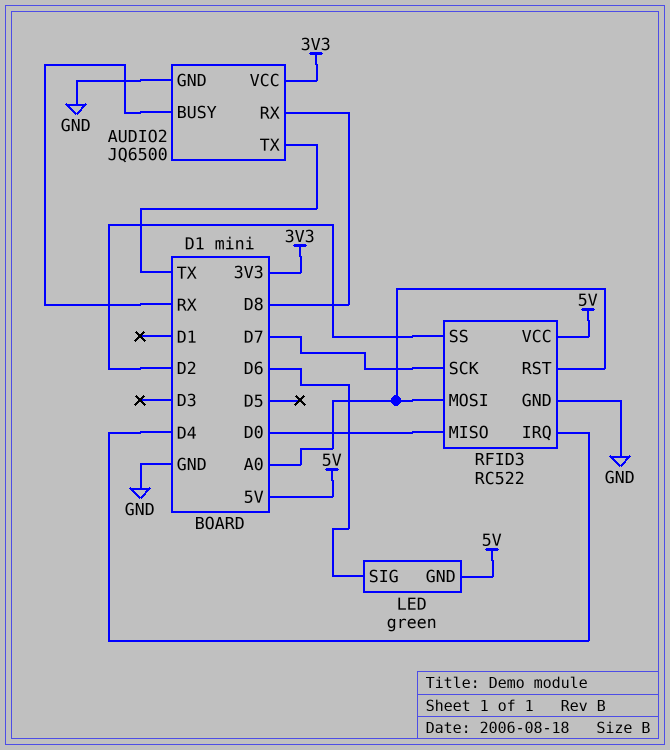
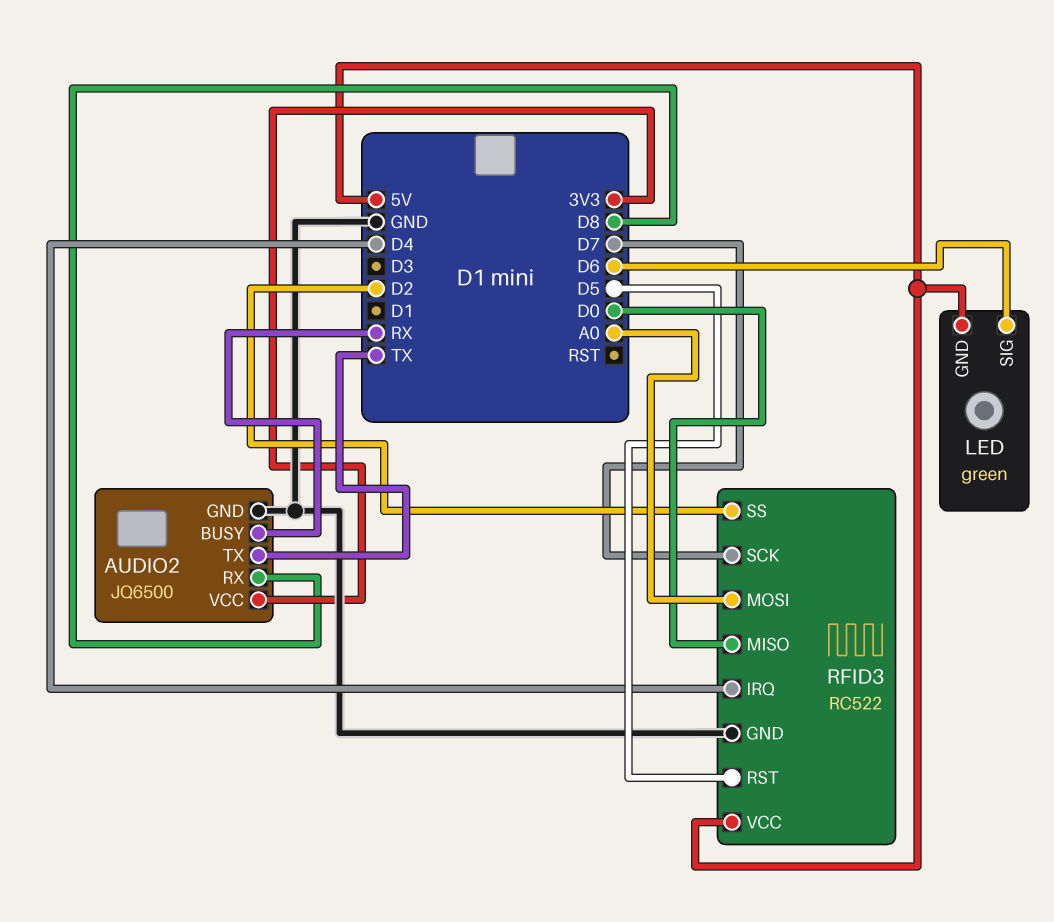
RFID3 pin RST: A0 -> D5

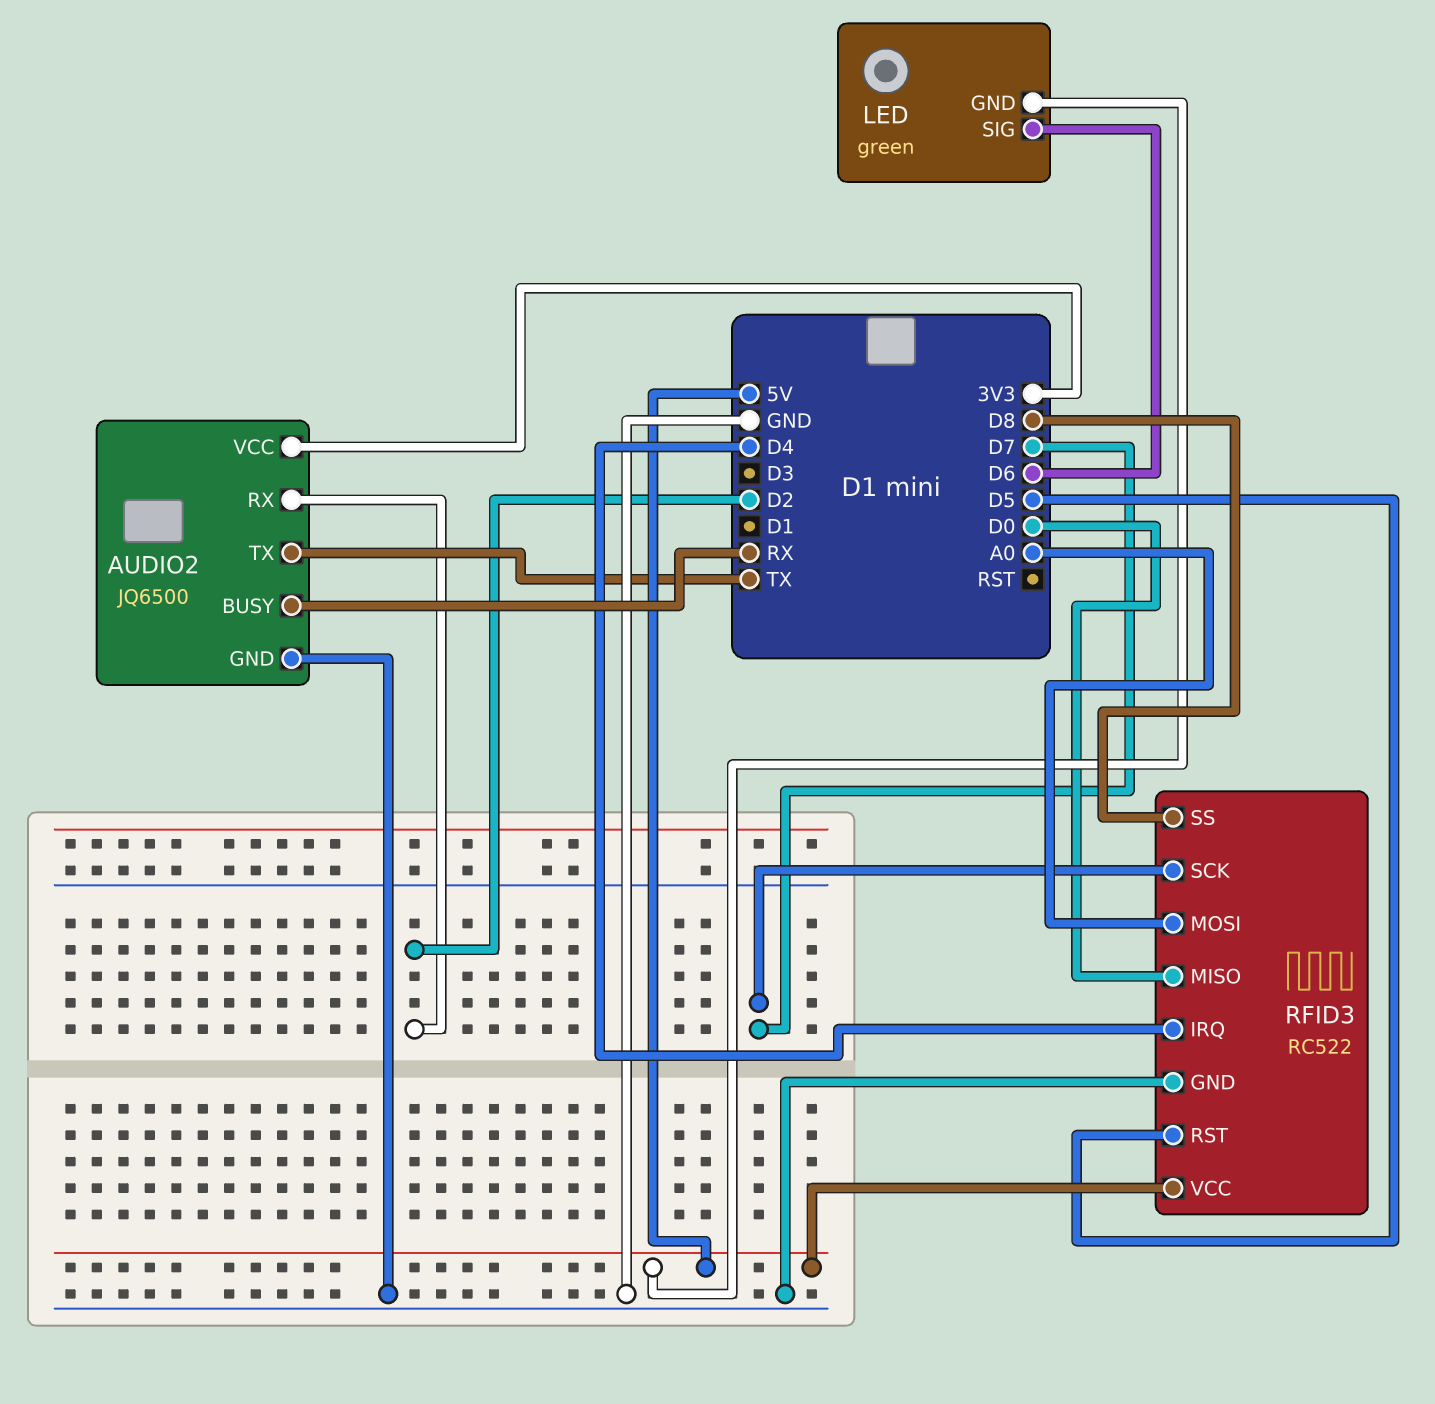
AUDIO2 pin RX: D8 -> D2
RFID3 pin SS: D2 -> D8

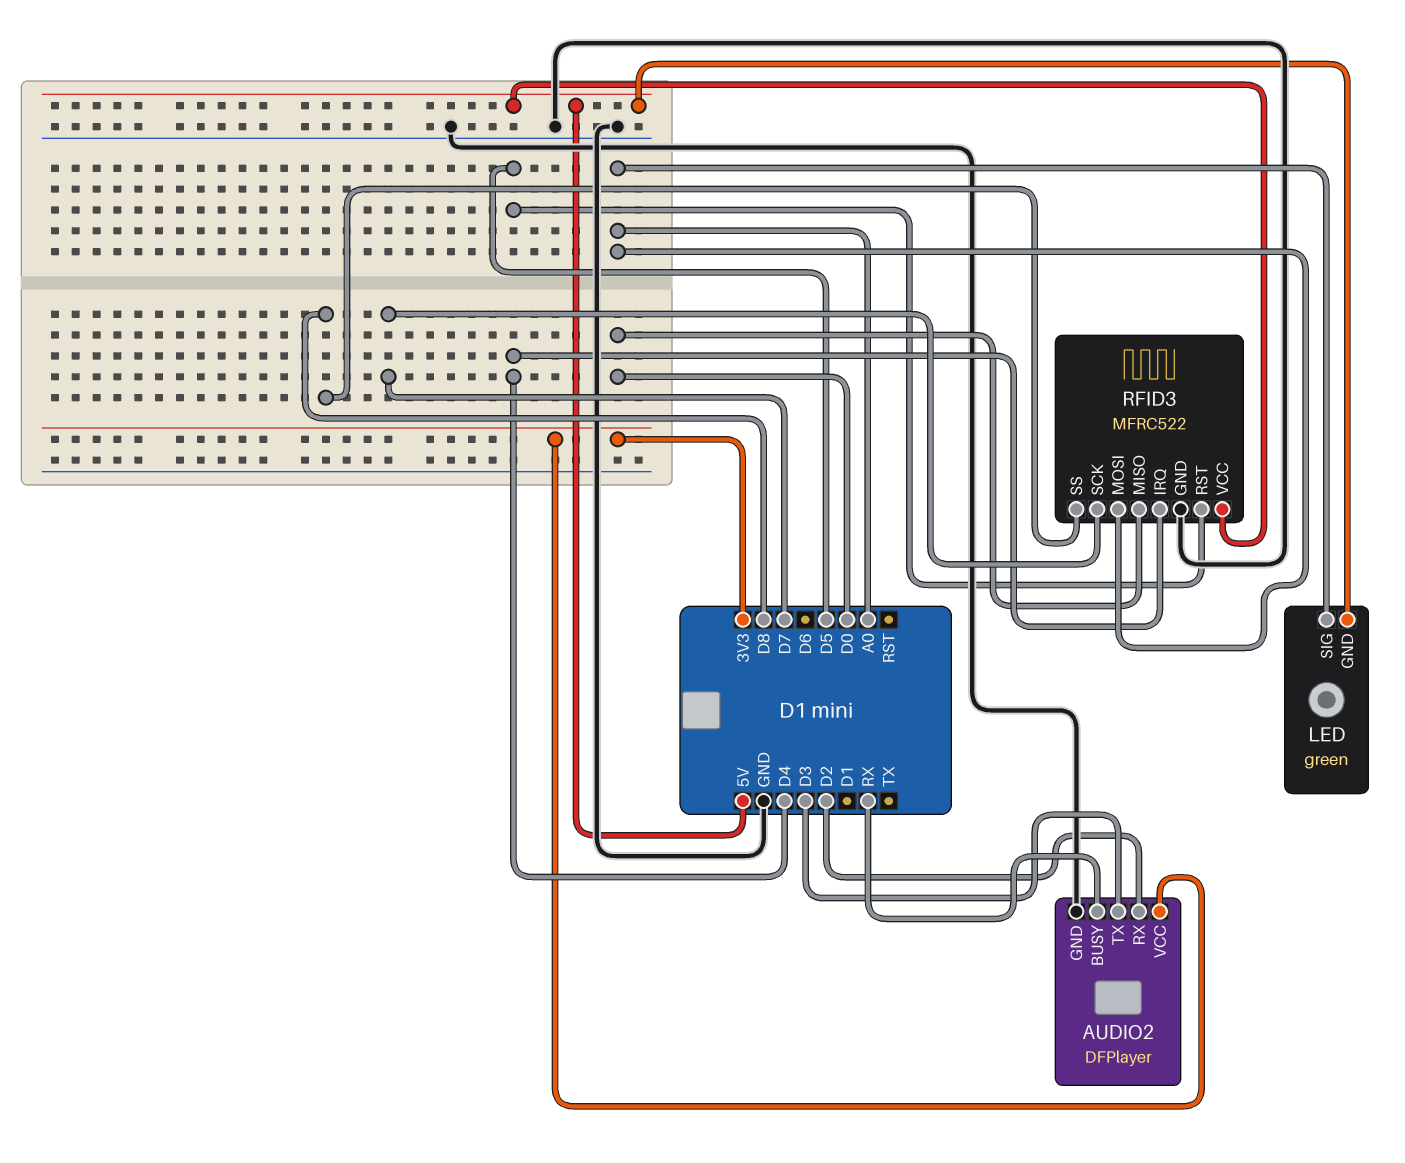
AUDIO2: JQ6500 -> DFPlayer
AUDIO2 pin TX: TX -> D3
LED pin SIG: D6 -> A0
RFID3: RC522 -> MFRC522

